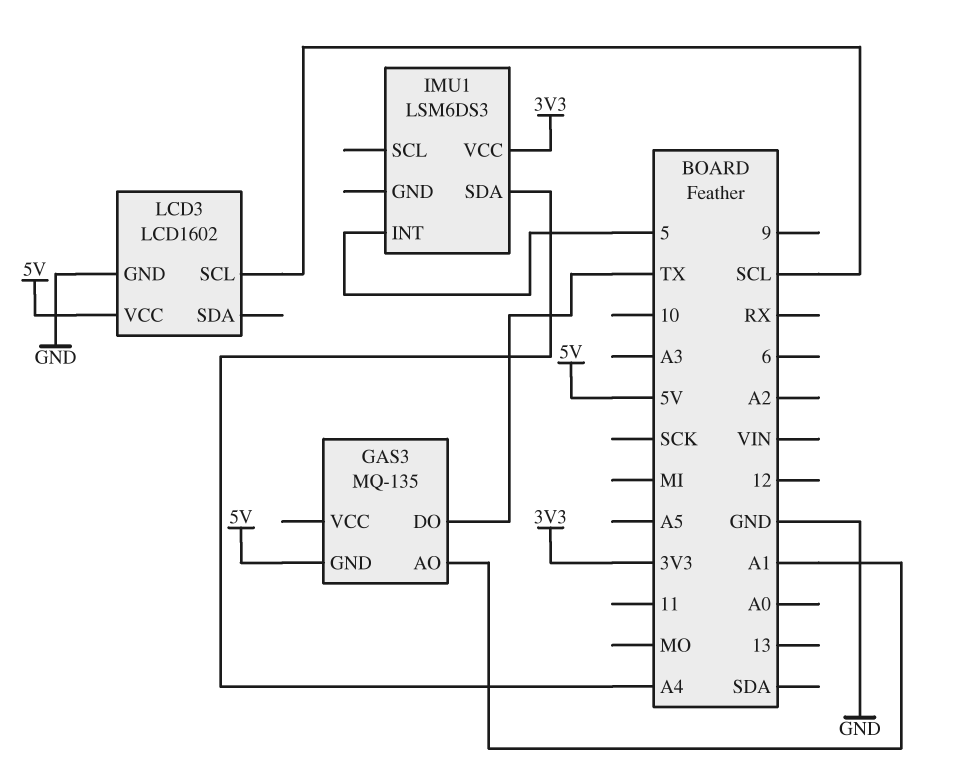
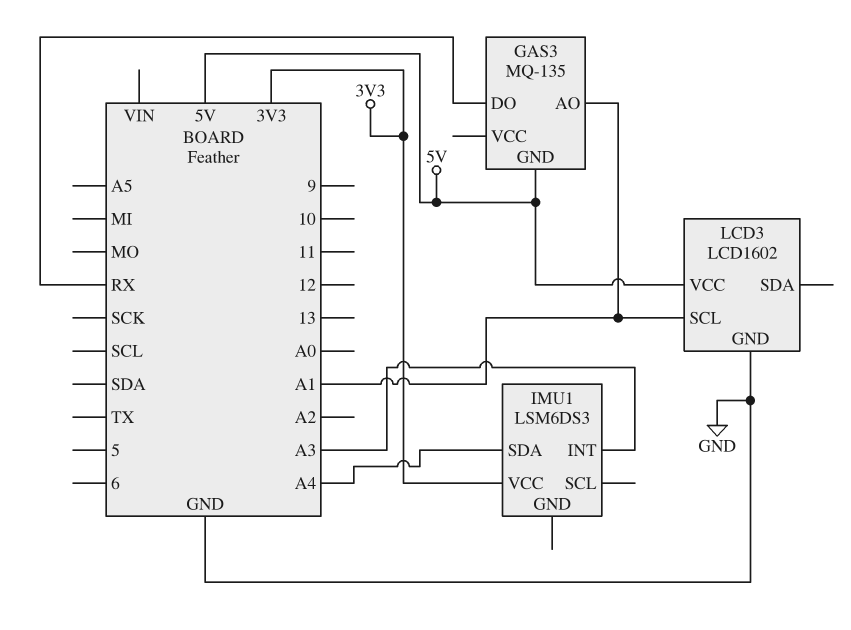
GAS3 pin DO: TX -> RX
IMU1 pin INT: 5 -> A3
LCD3 pin SCL: SCL -> A1

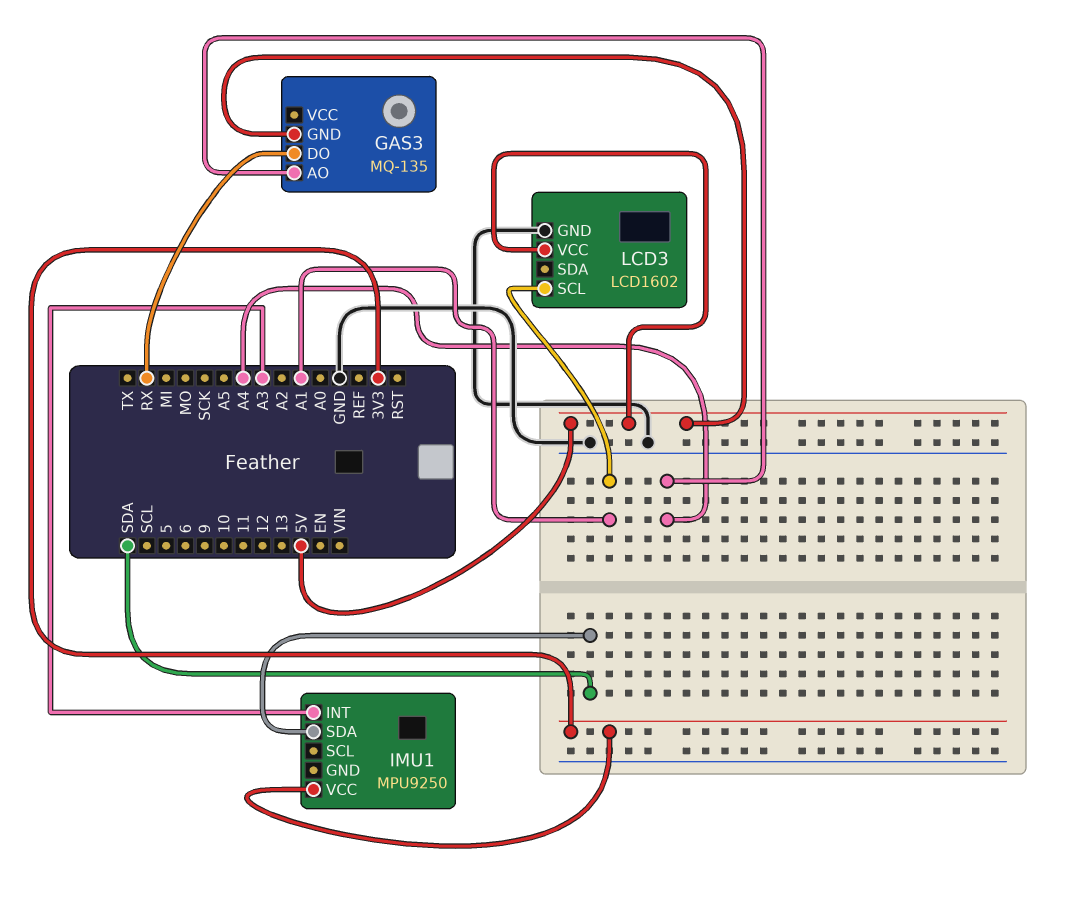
GAS3 pin AO: A1 -> A4
IMU1: LSM6DS3 -> MPU9250
IMU1 pin SDA: A4 -> SDA

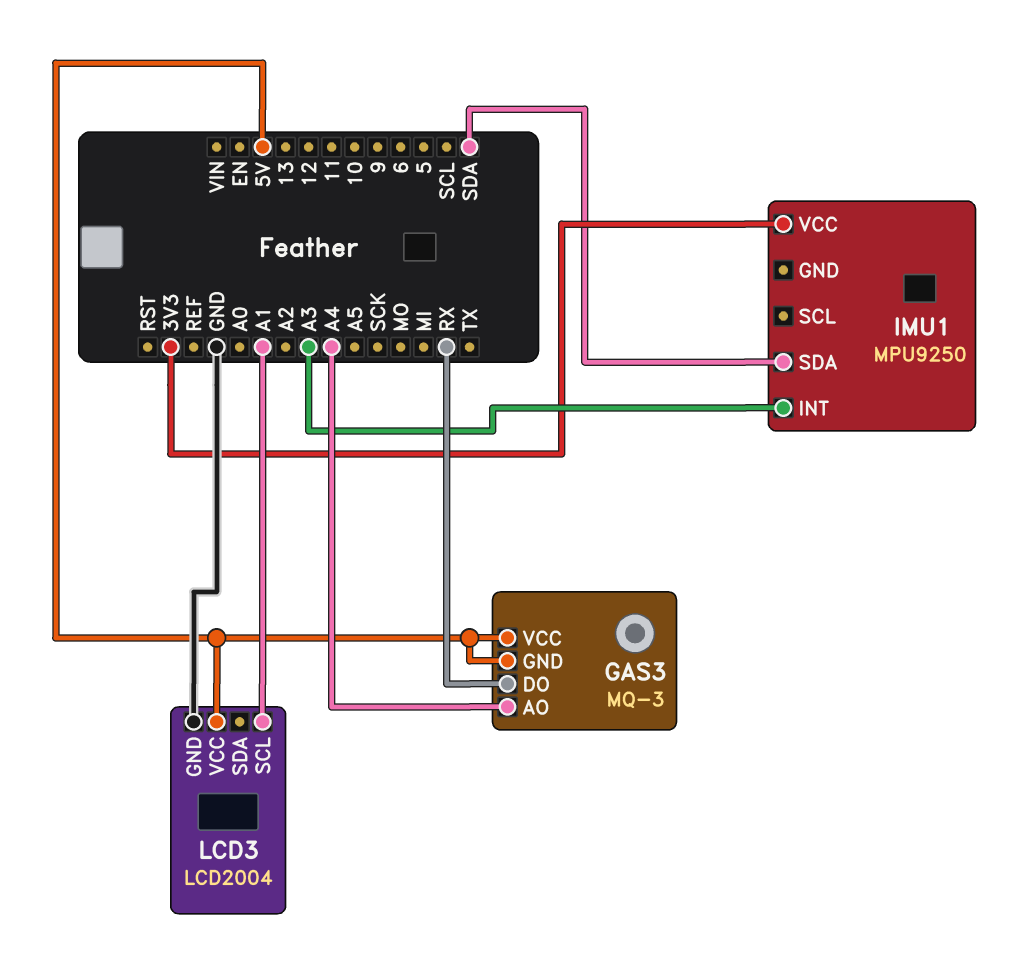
GAS3: MQ-135 -> MQ-3
GAS3 pin VCC: none -> 5V
LCD3: LCD1602 -> LCD2004

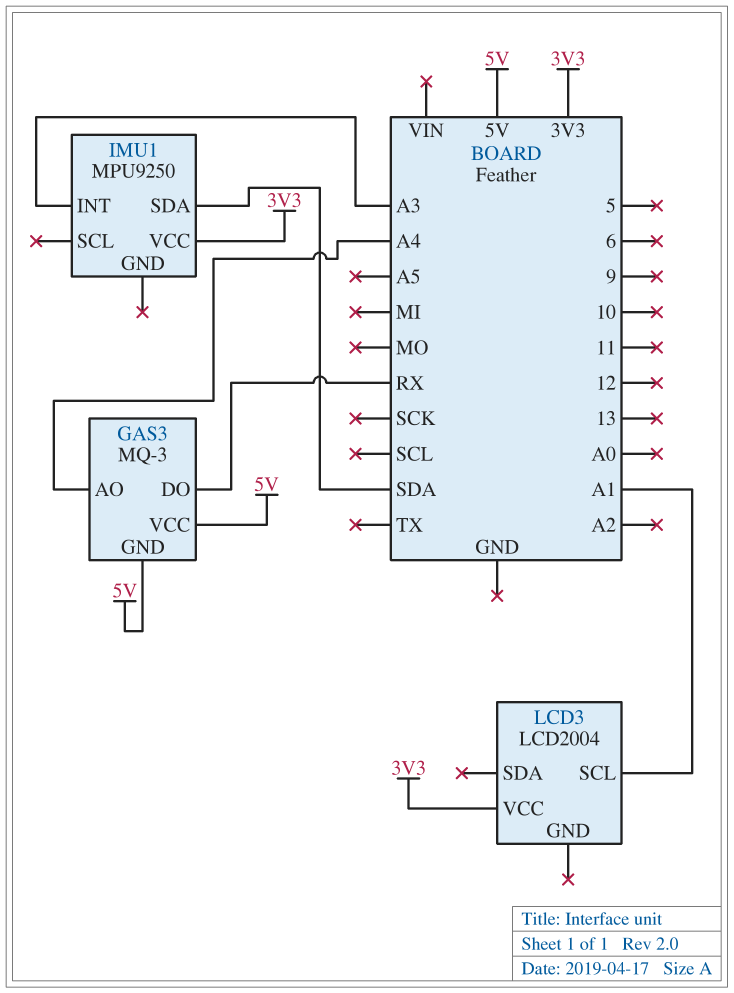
LCD3 pin GND: GND -> none
LCD3 pin VCC: 5V -> 3V3

